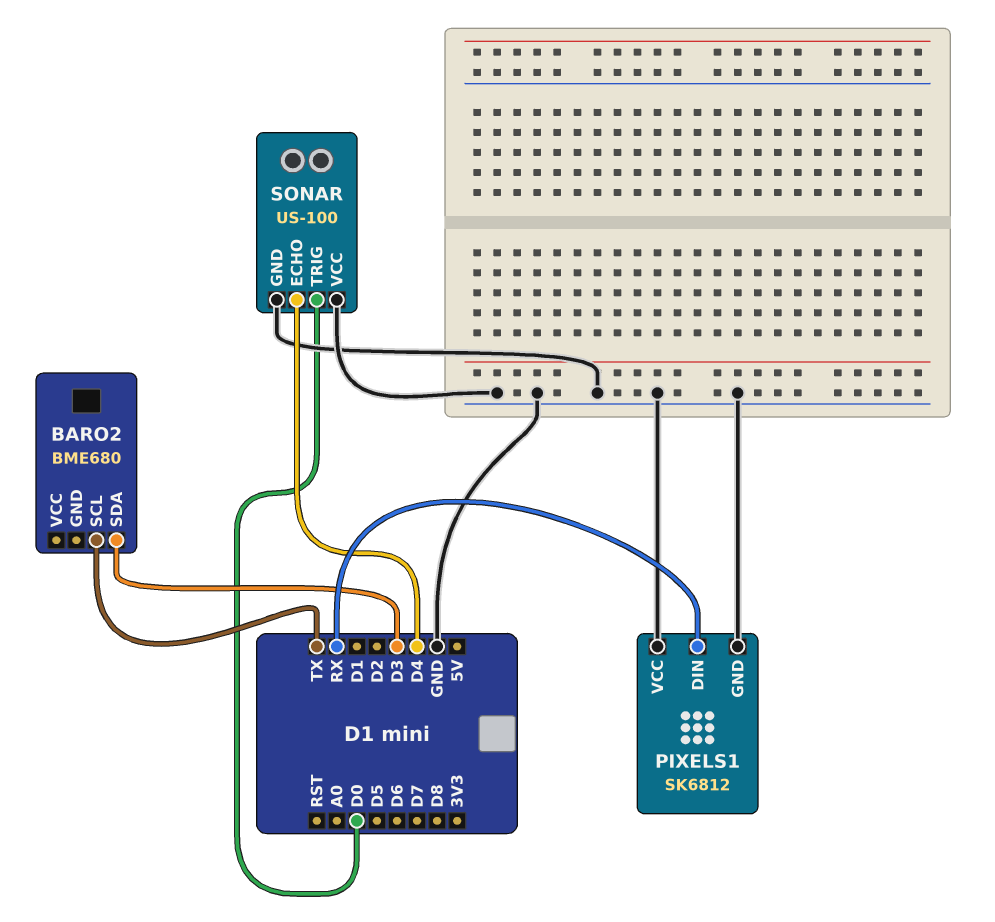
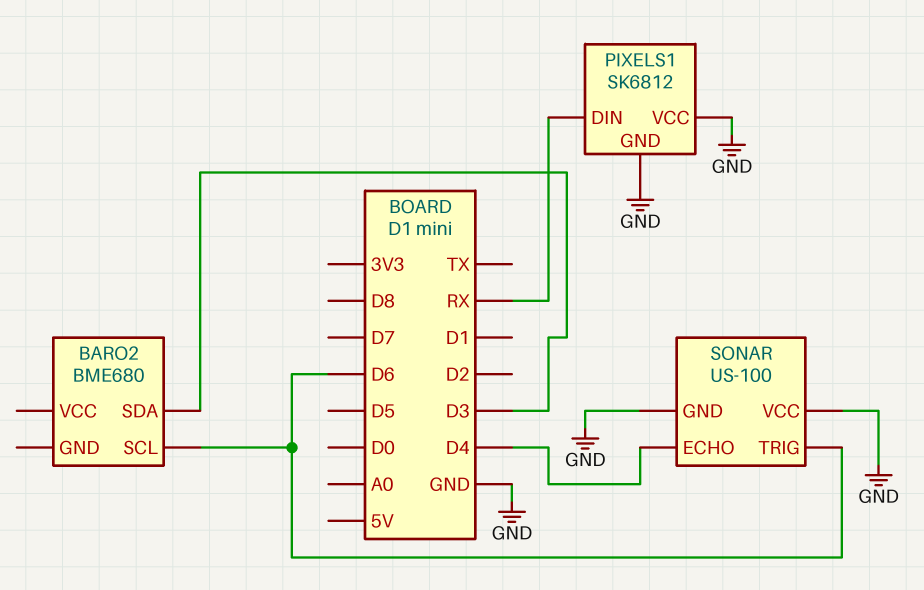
BARO2 pin SCL: TX -> D6
SONAR pin TRIG: D0 -> D6

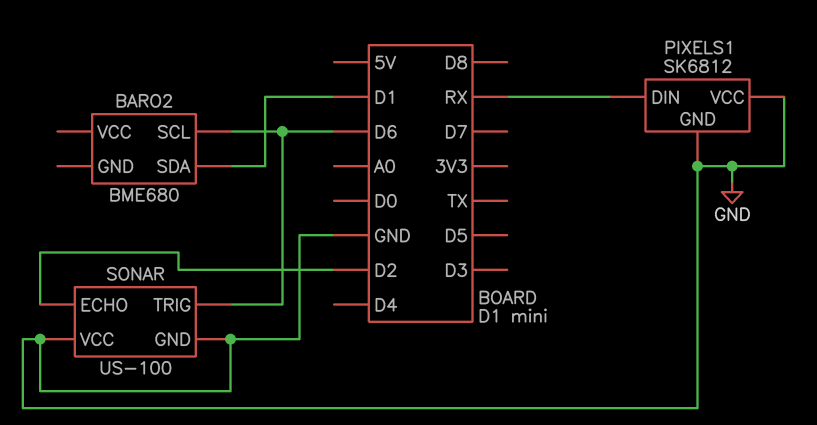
BARO2 pin SDA: D3 -> D1
SONAR pin ECHO: D4 -> D2

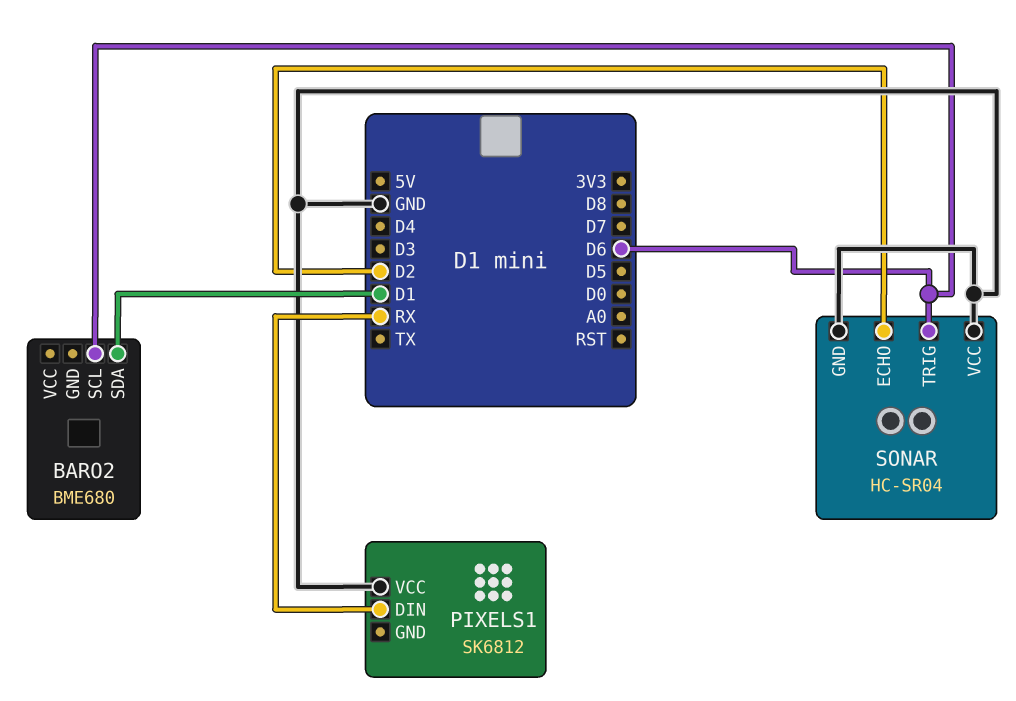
PIXELS1 pin GND: GND -> none
SONAR: US-100 -> HC-SR04

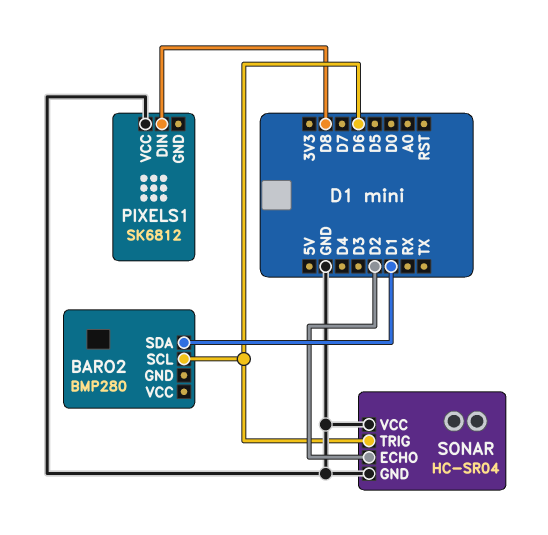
BARO2: BME680 -> BMP280
PIXELS1 pin DIN: RX -> D8

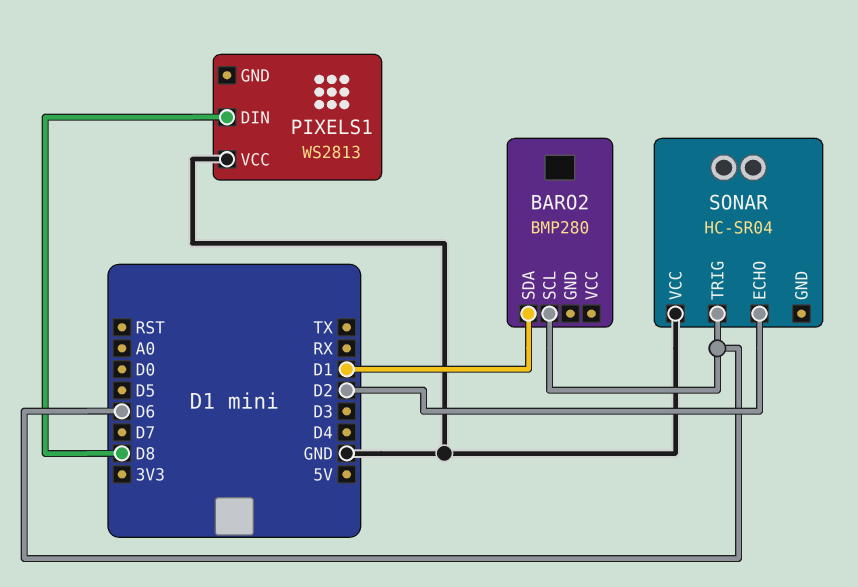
PIXELS1: SK6812 -> WS2813
SONAR pin GND: GND -> none

